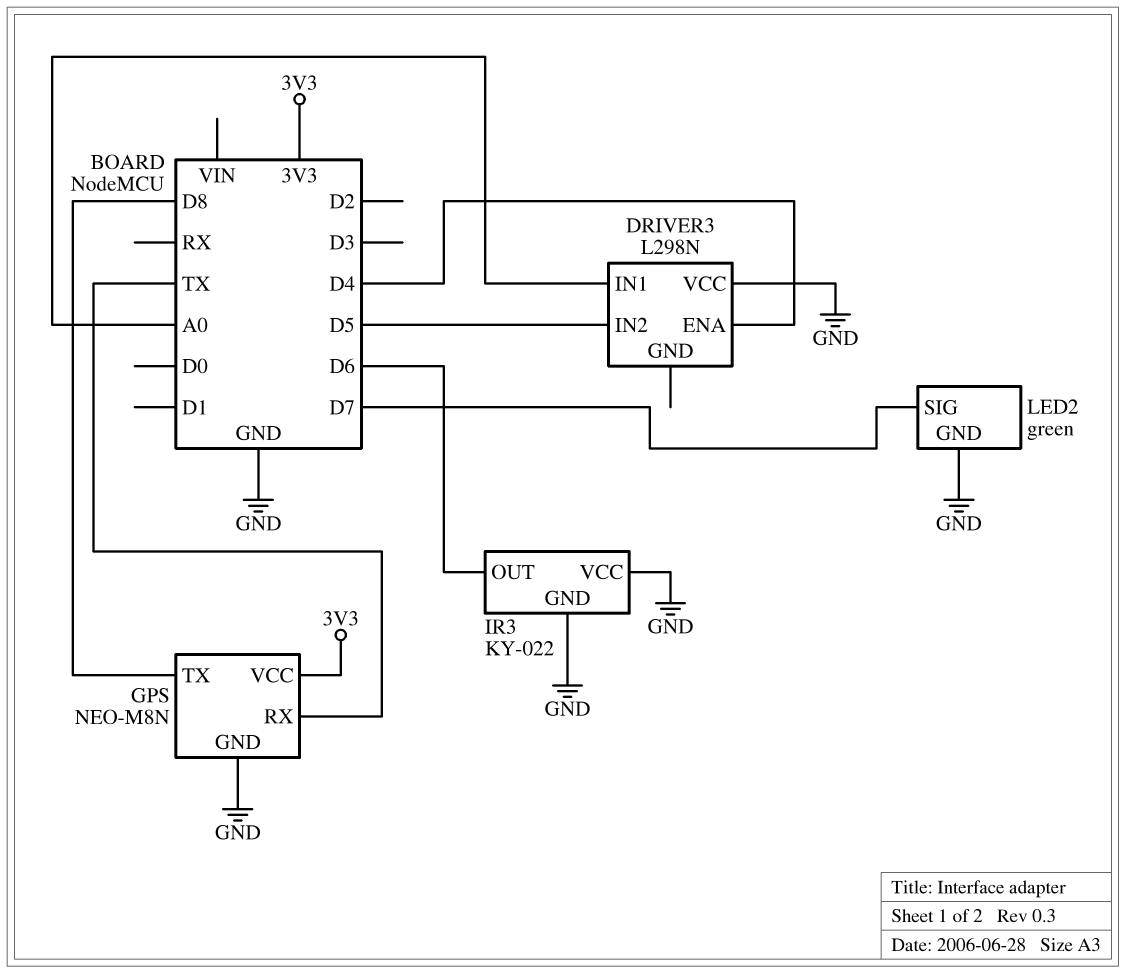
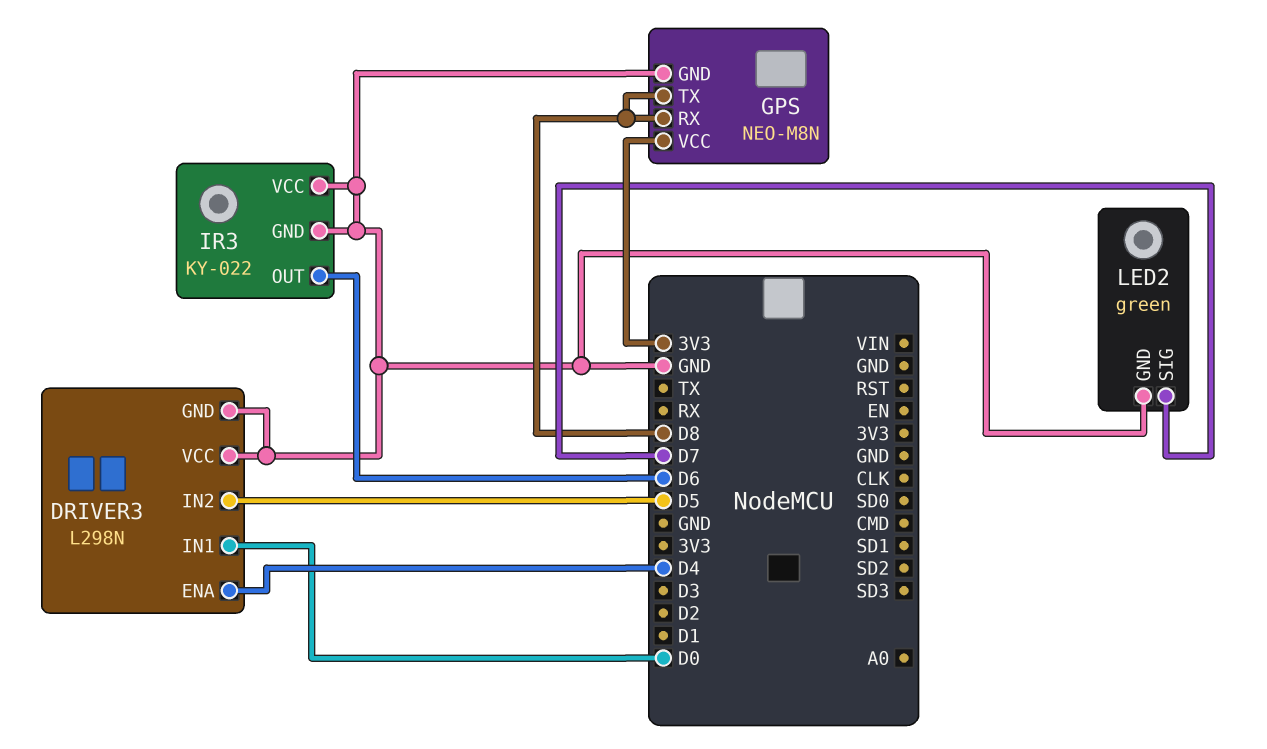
DRIVER3 pin GND: none -> GND
DRIVER3 pin IN1: A0 -> D0
GPS pin RX: TX -> D8

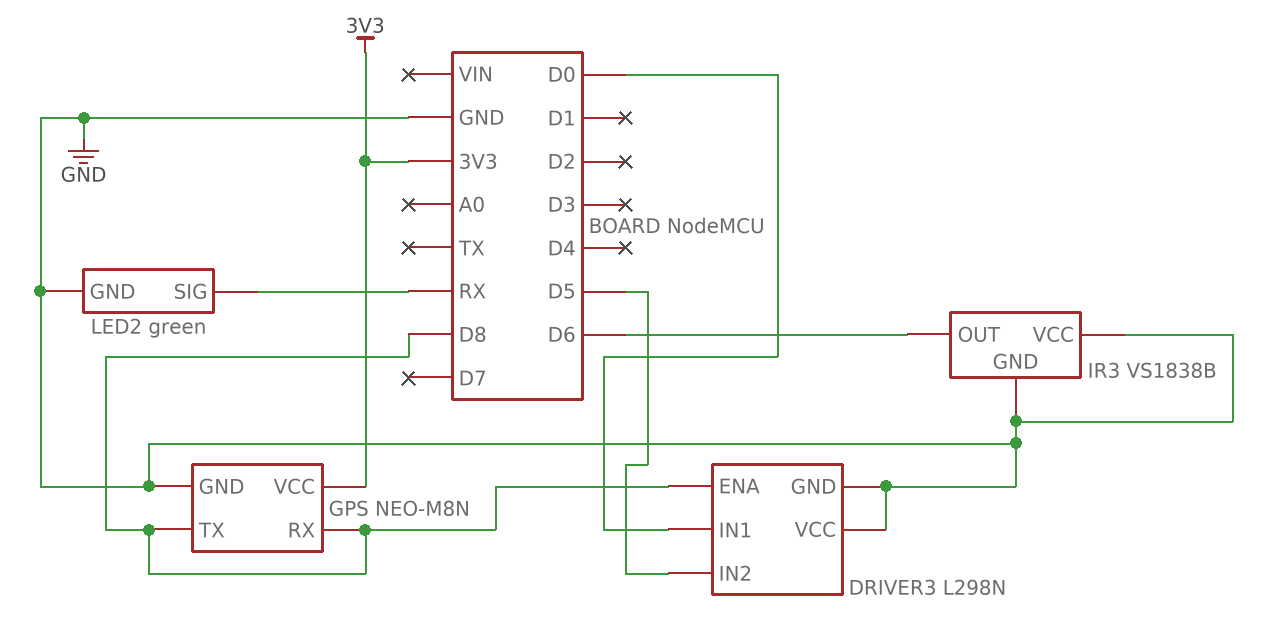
DRIVER3 pin ENA: D4 -> D8
IR3: KY-022 -> VS1838B
LED2 pin SIG: D7 -> RX

